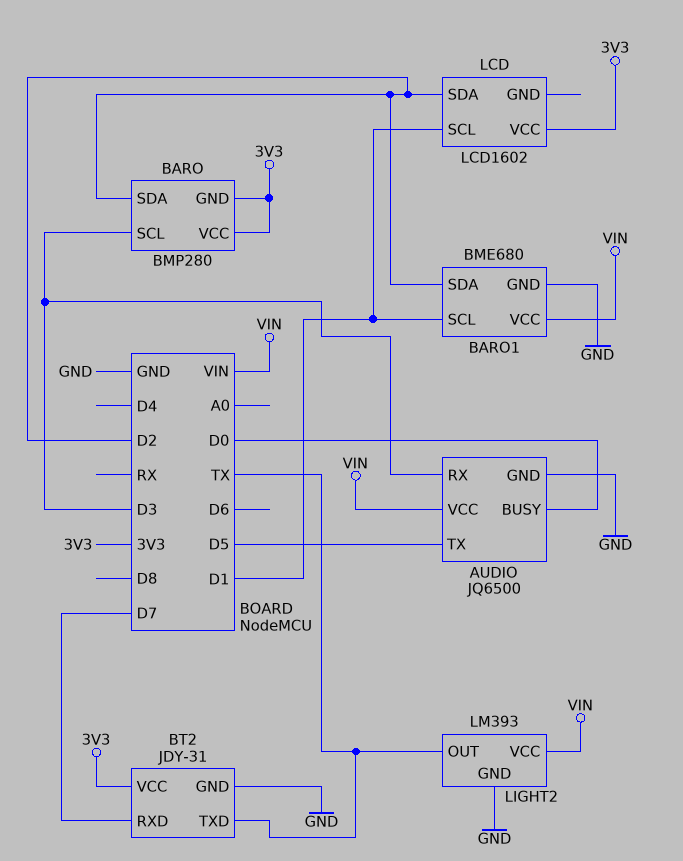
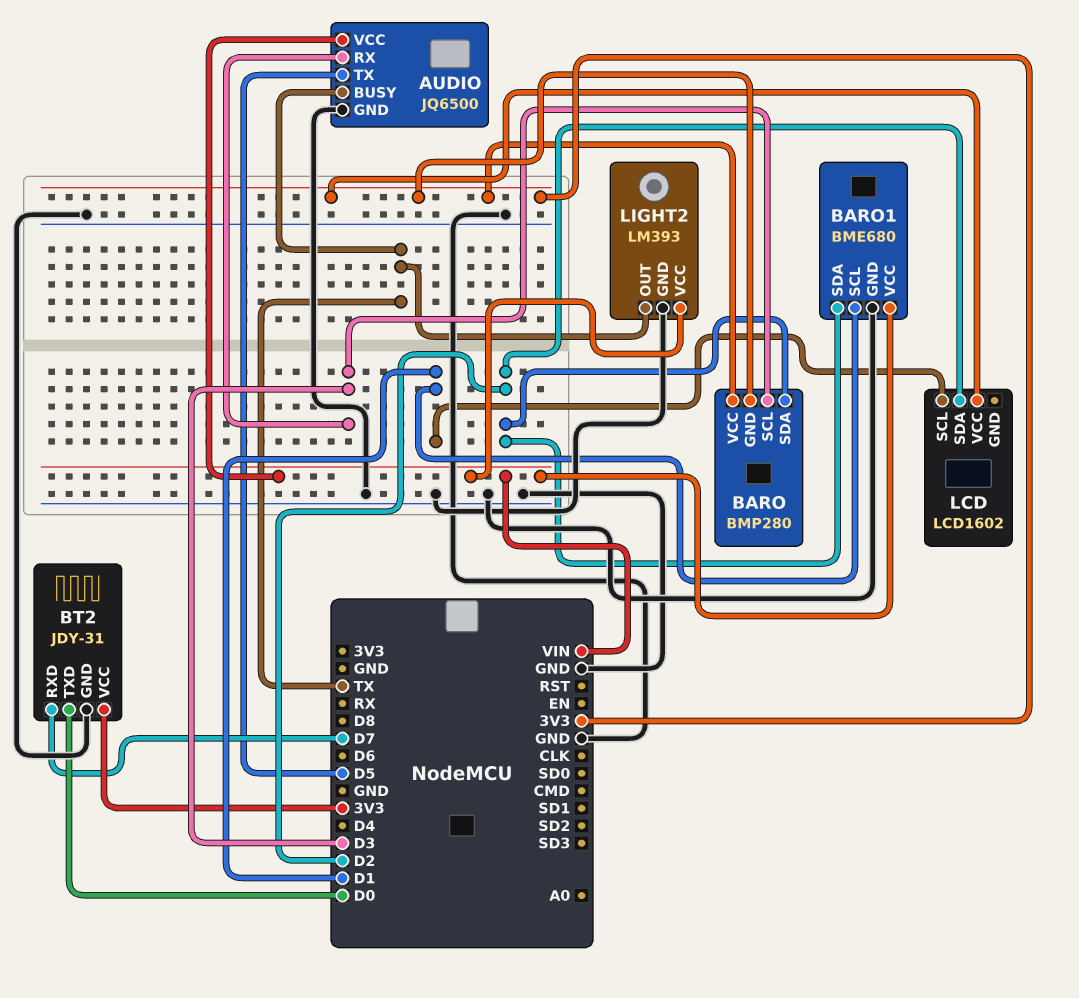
AUDIO pin BUSY: D0 -> TX
BT2 pin TXD: TX -> D0

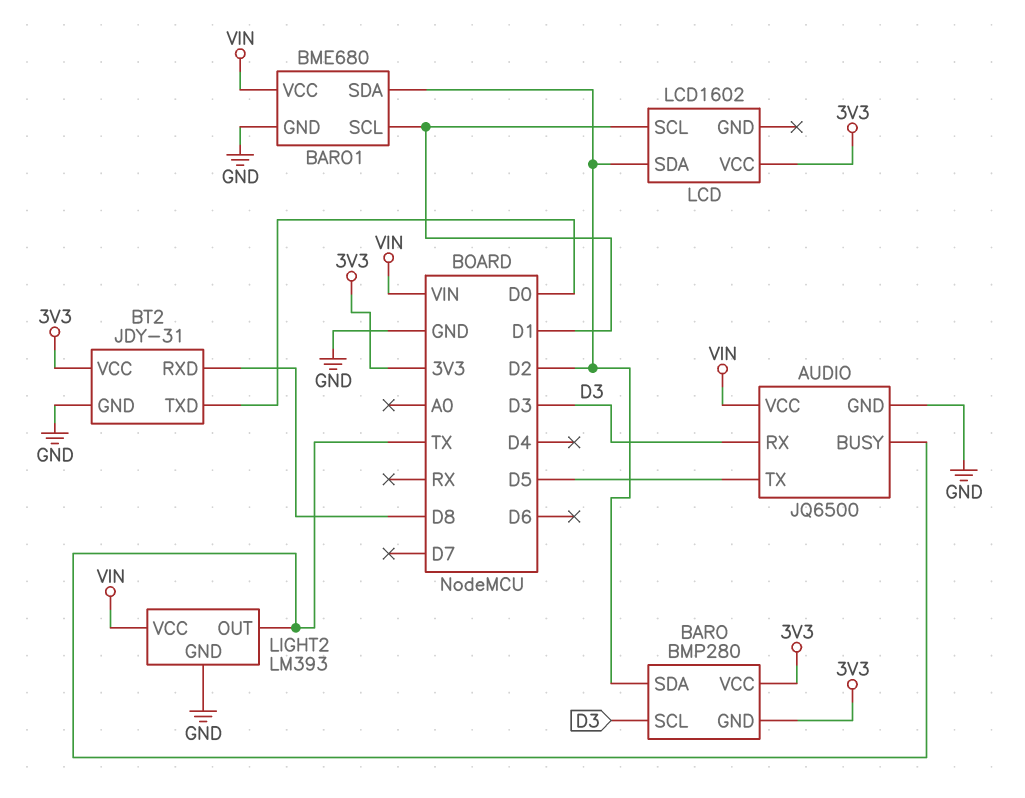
BT2 pin RXD: D7 -> D8

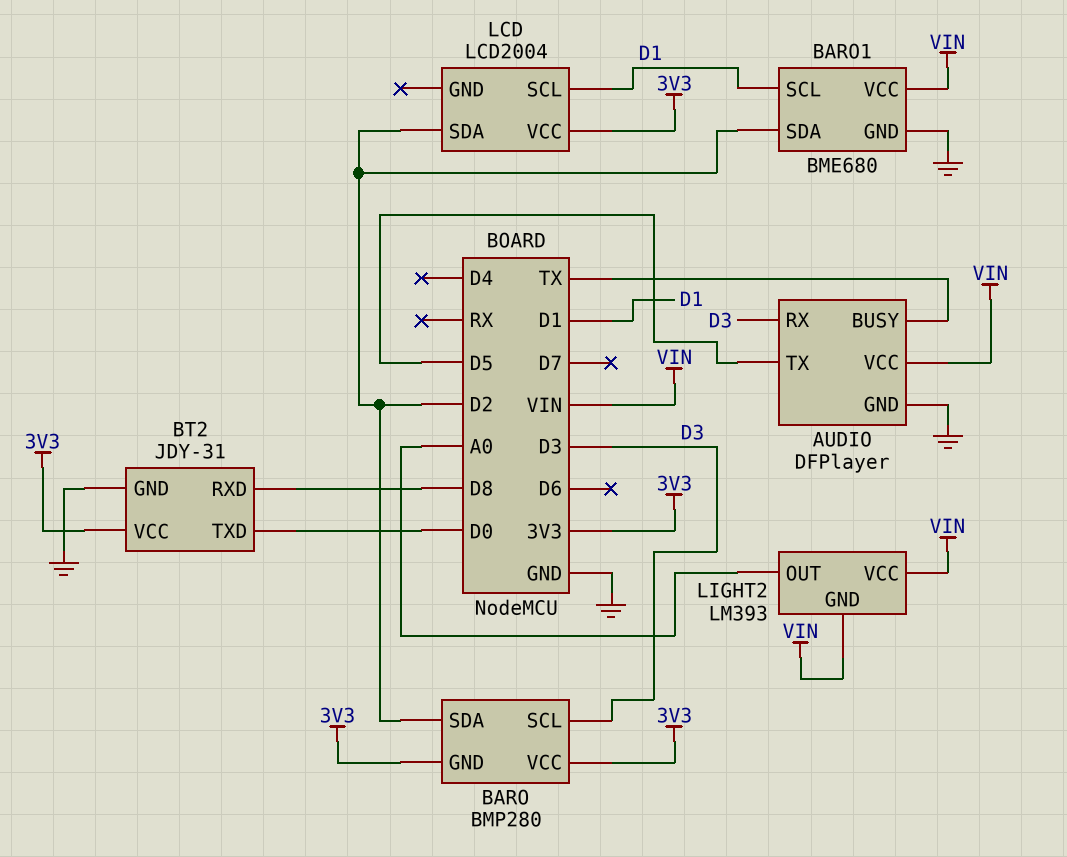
AUDIO: JQ6500 -> DFPlayer
LCD: LCD1602 -> LCD2004
LIGHT2 pin GND: GND -> VIN
LIGHT2 pin OUT: TX -> A0

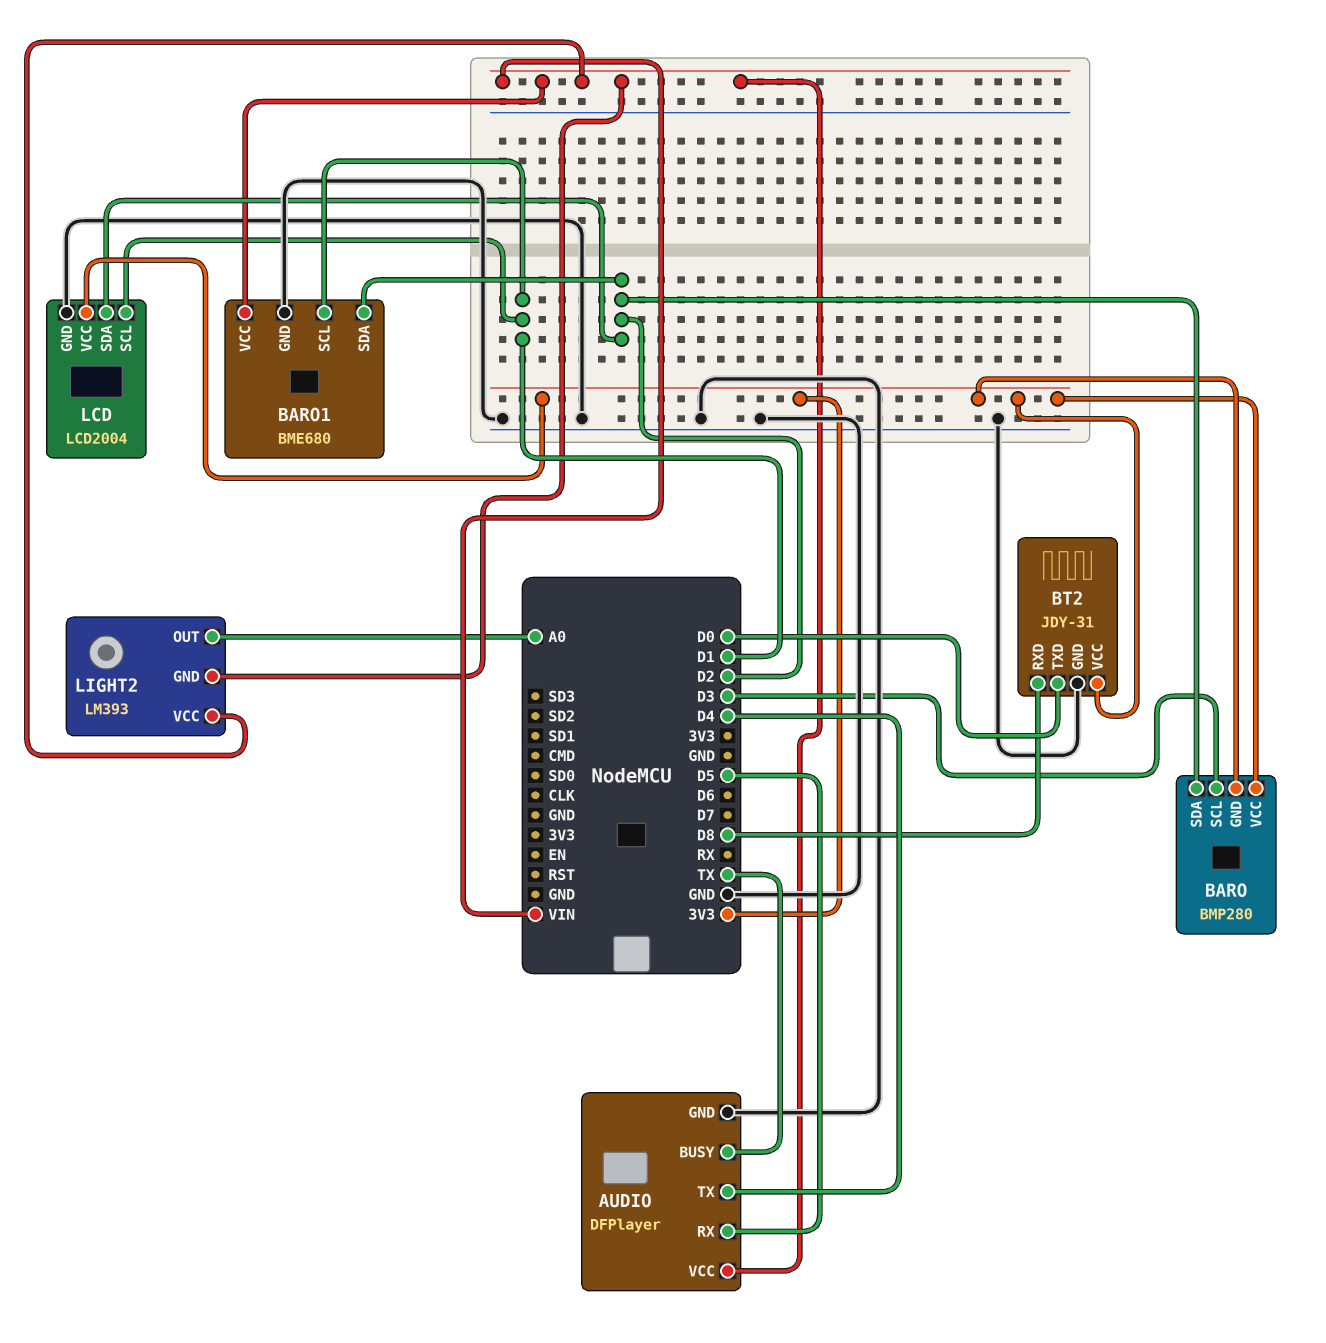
AUDIO pin RX: D3 -> D5
AUDIO pin TX: D5 -> D4
LCD pin GND: none -> GND

